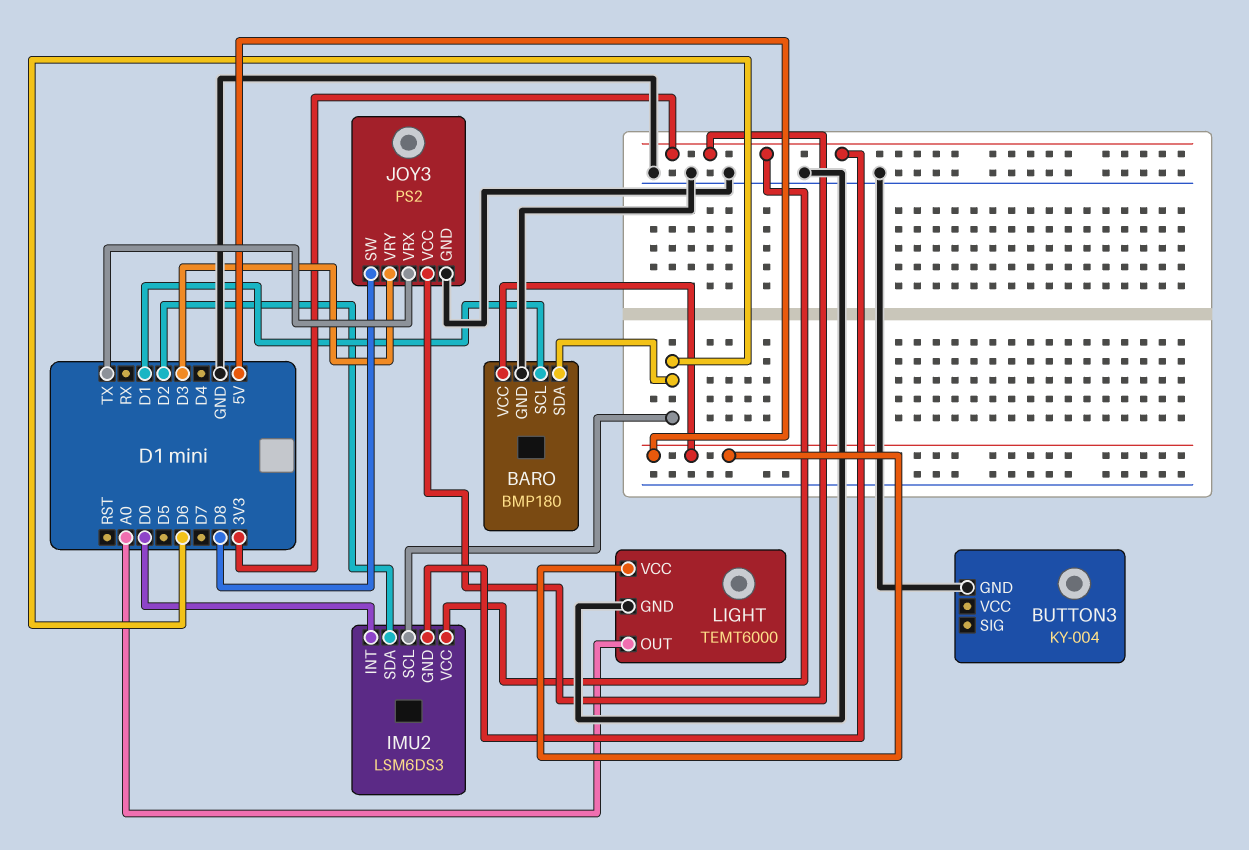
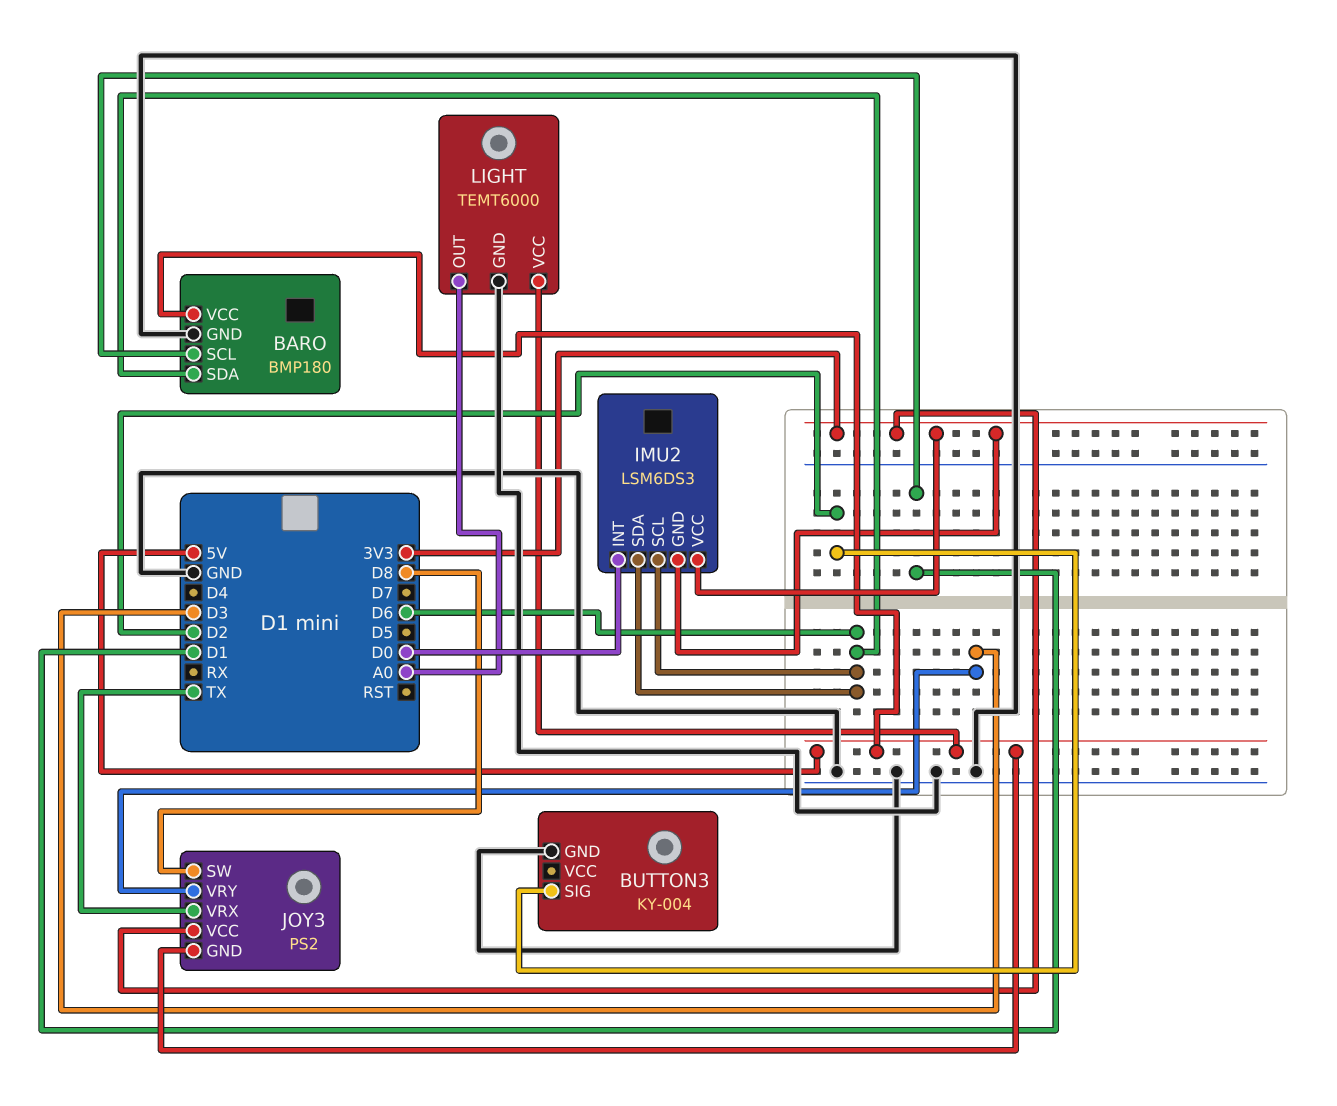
BUTTON3 pin SIG: none -> D2
IMU2 pin SDA: D2 -> D6
JOY3 pin GND: GND -> 5V

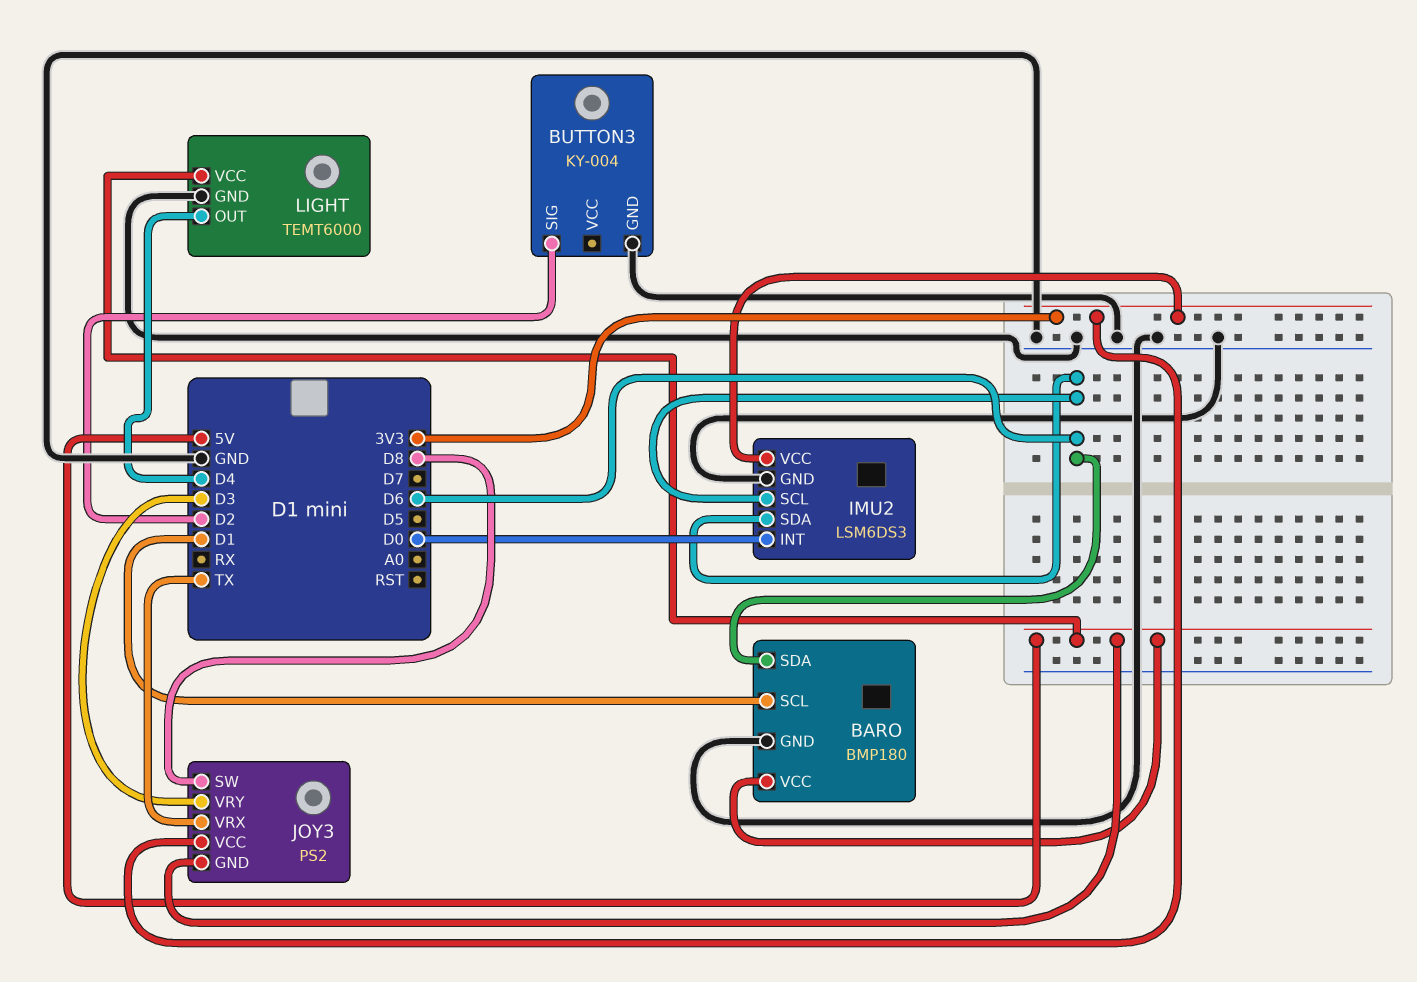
IMU2 pin GND: 3V3 -> GND
LIGHT pin OUT: A0 -> D4

